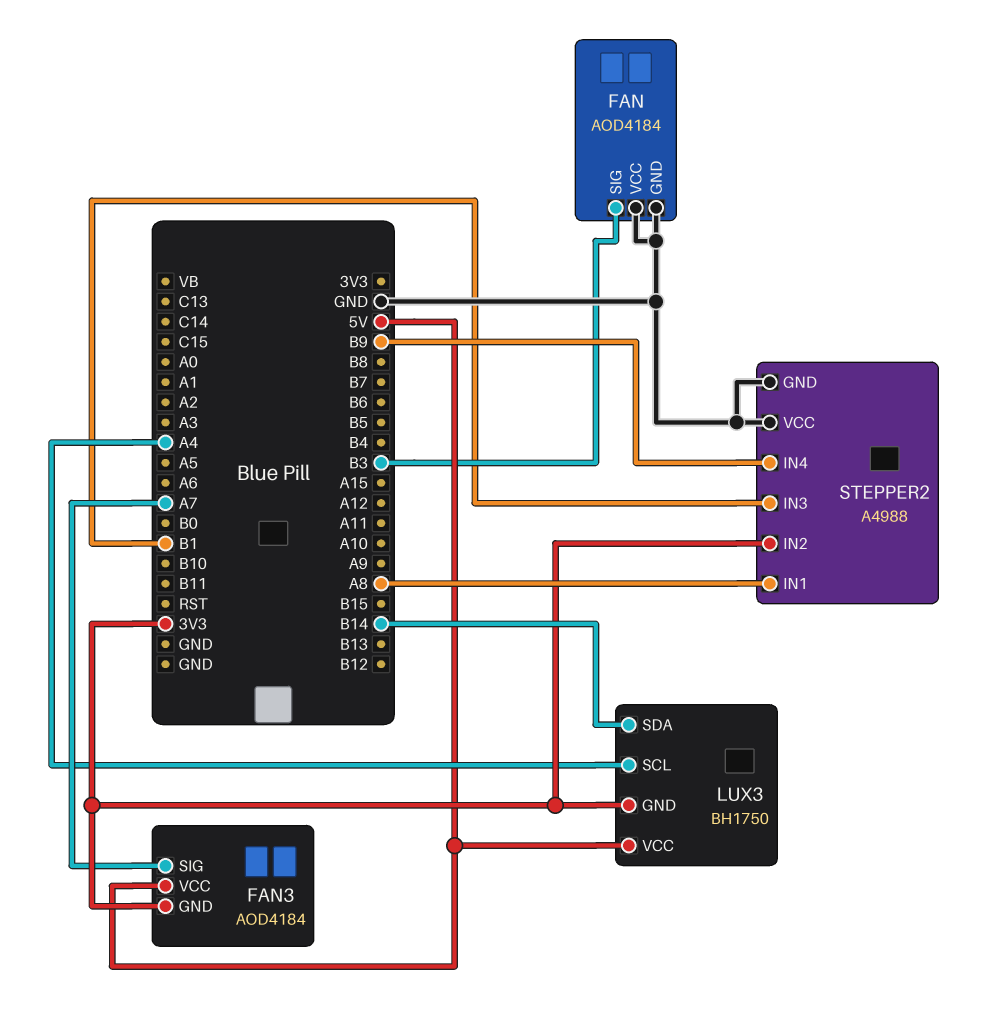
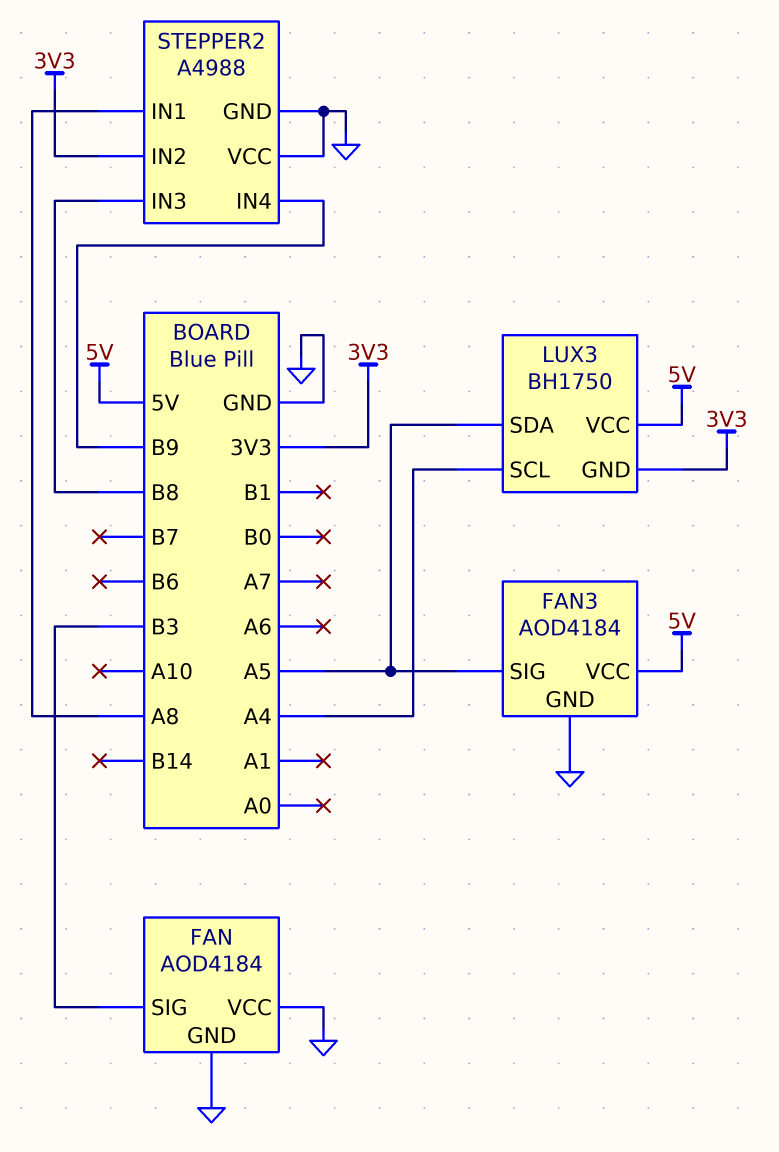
FAN3 pin GND: 3V3 -> GND
FAN3 pin SIG: A7 -> A5
LUX3 pin SDA: B14 -> A5
STEPPER2 pin IN3: B1 -> B8

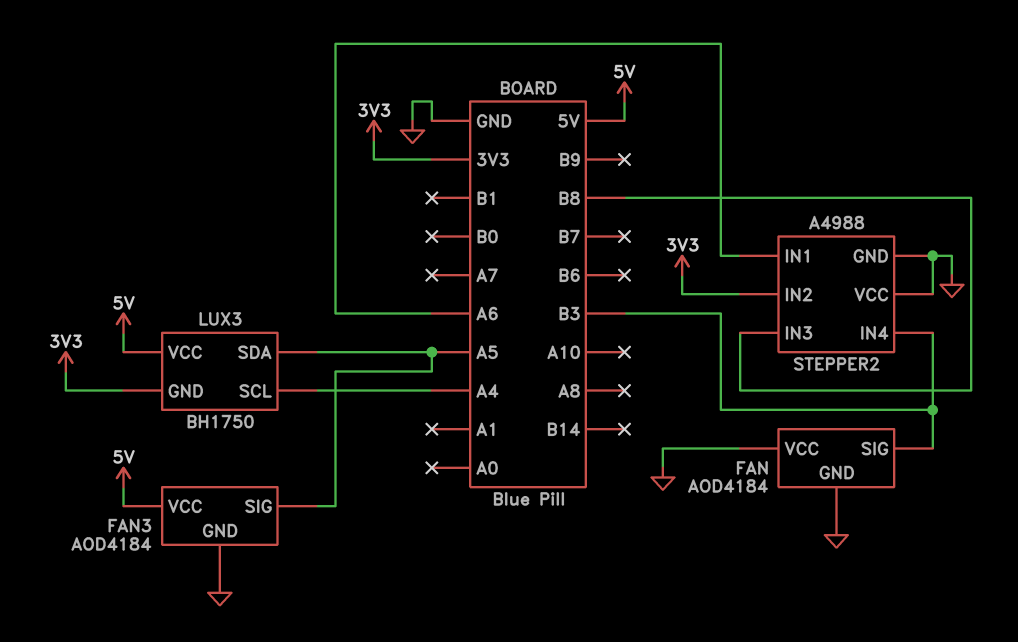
STEPPER2 pin IN1: A8 -> A6
STEPPER2 pin IN4: B9 -> B3

